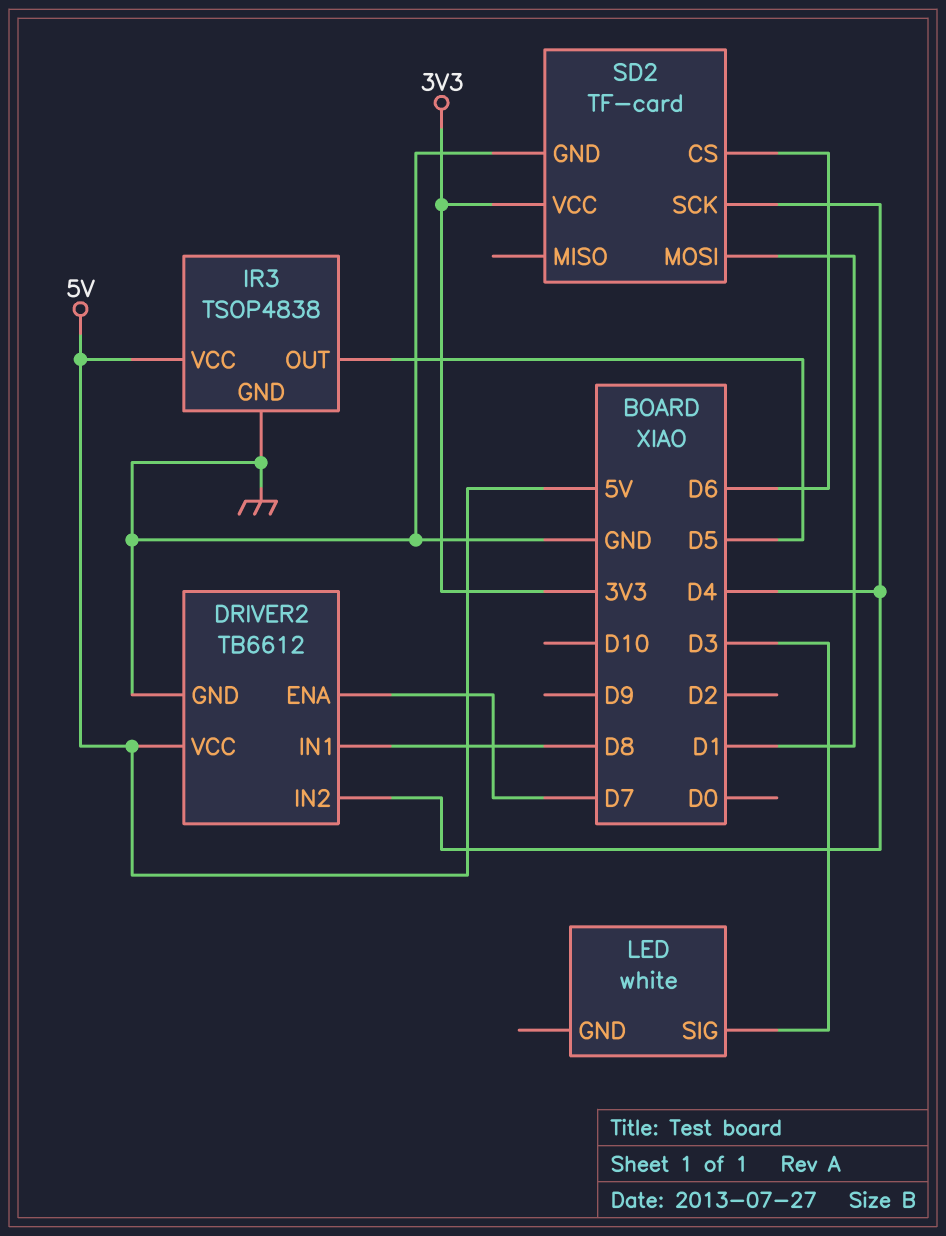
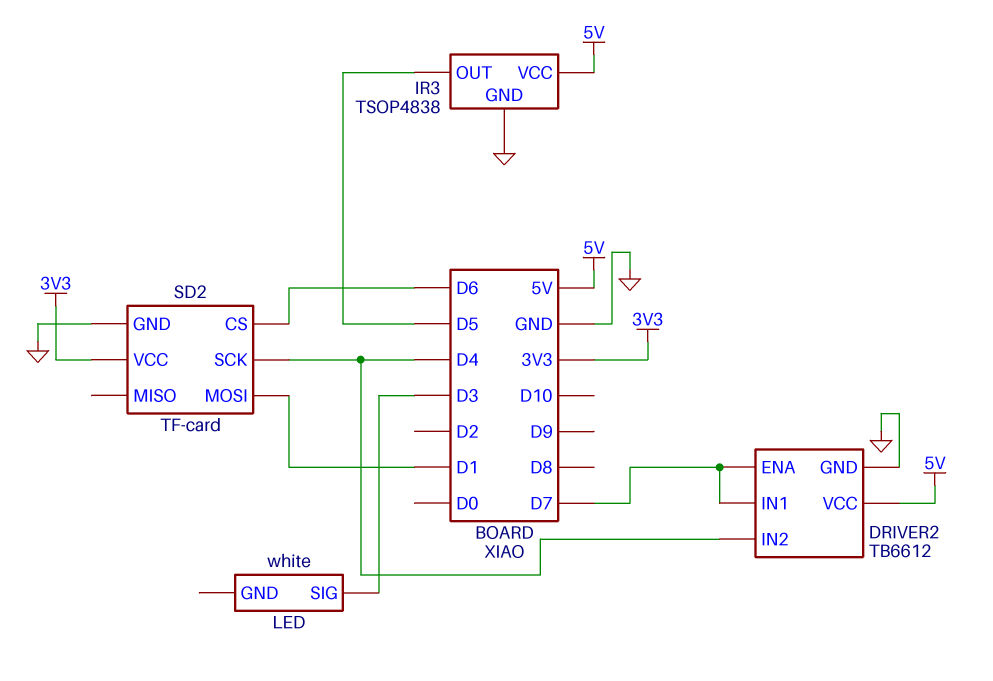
DRIVER2 pin IN1: D8 -> D7

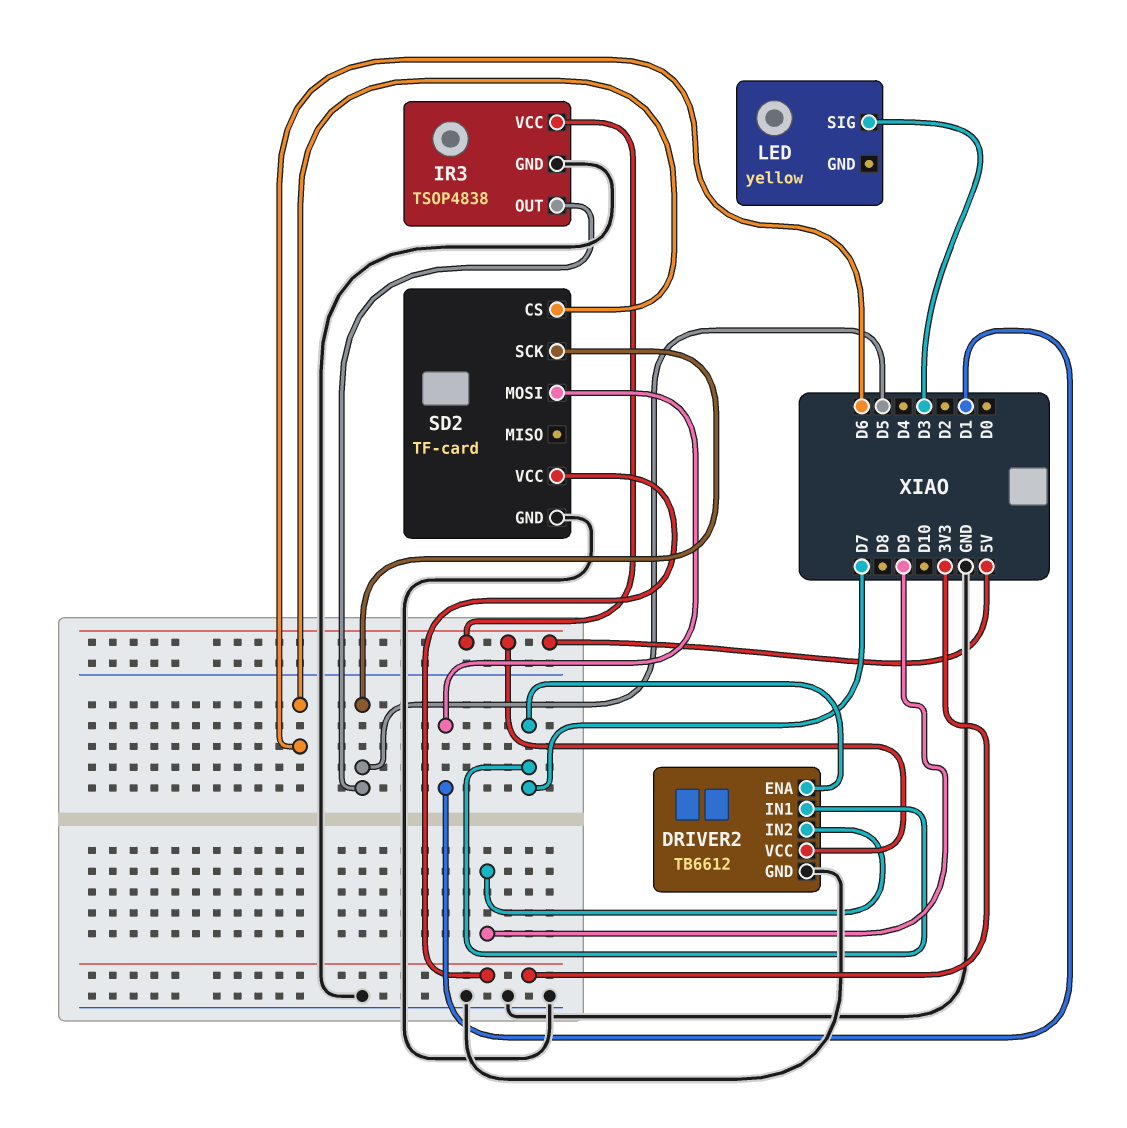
DRIVER2 pin IN2: D4 -> D9
LED: white -> yellow
SD2 pin SCK: D4 -> D5

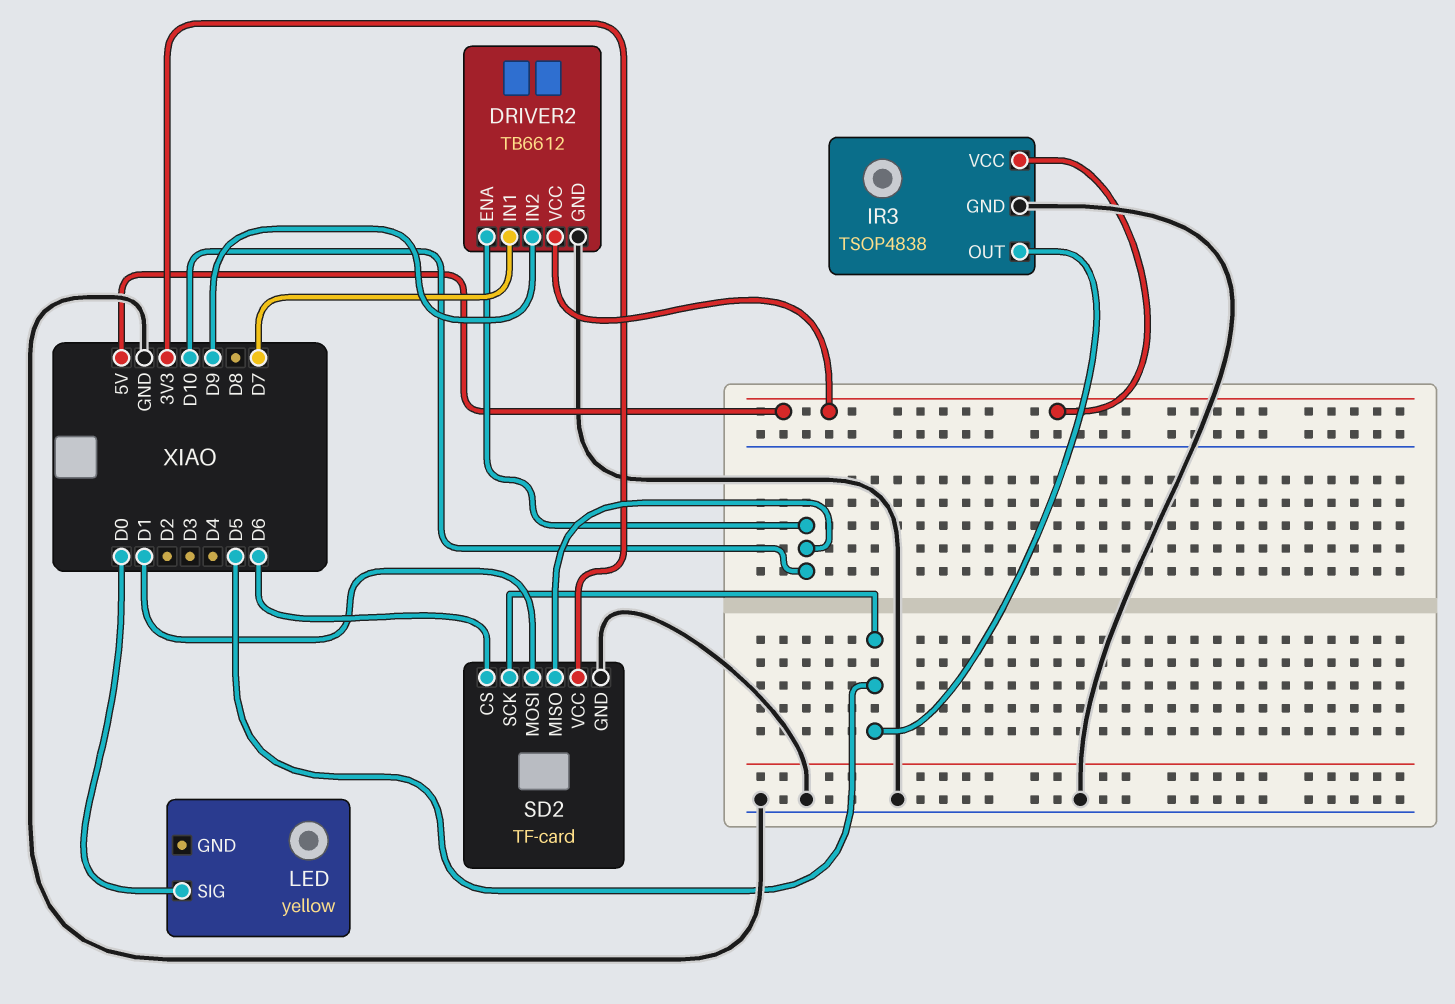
DRIVER2 pin ENA: D7 -> D10
LED pin SIG: D3 -> D0
SD2 pin MISO: none -> D10

